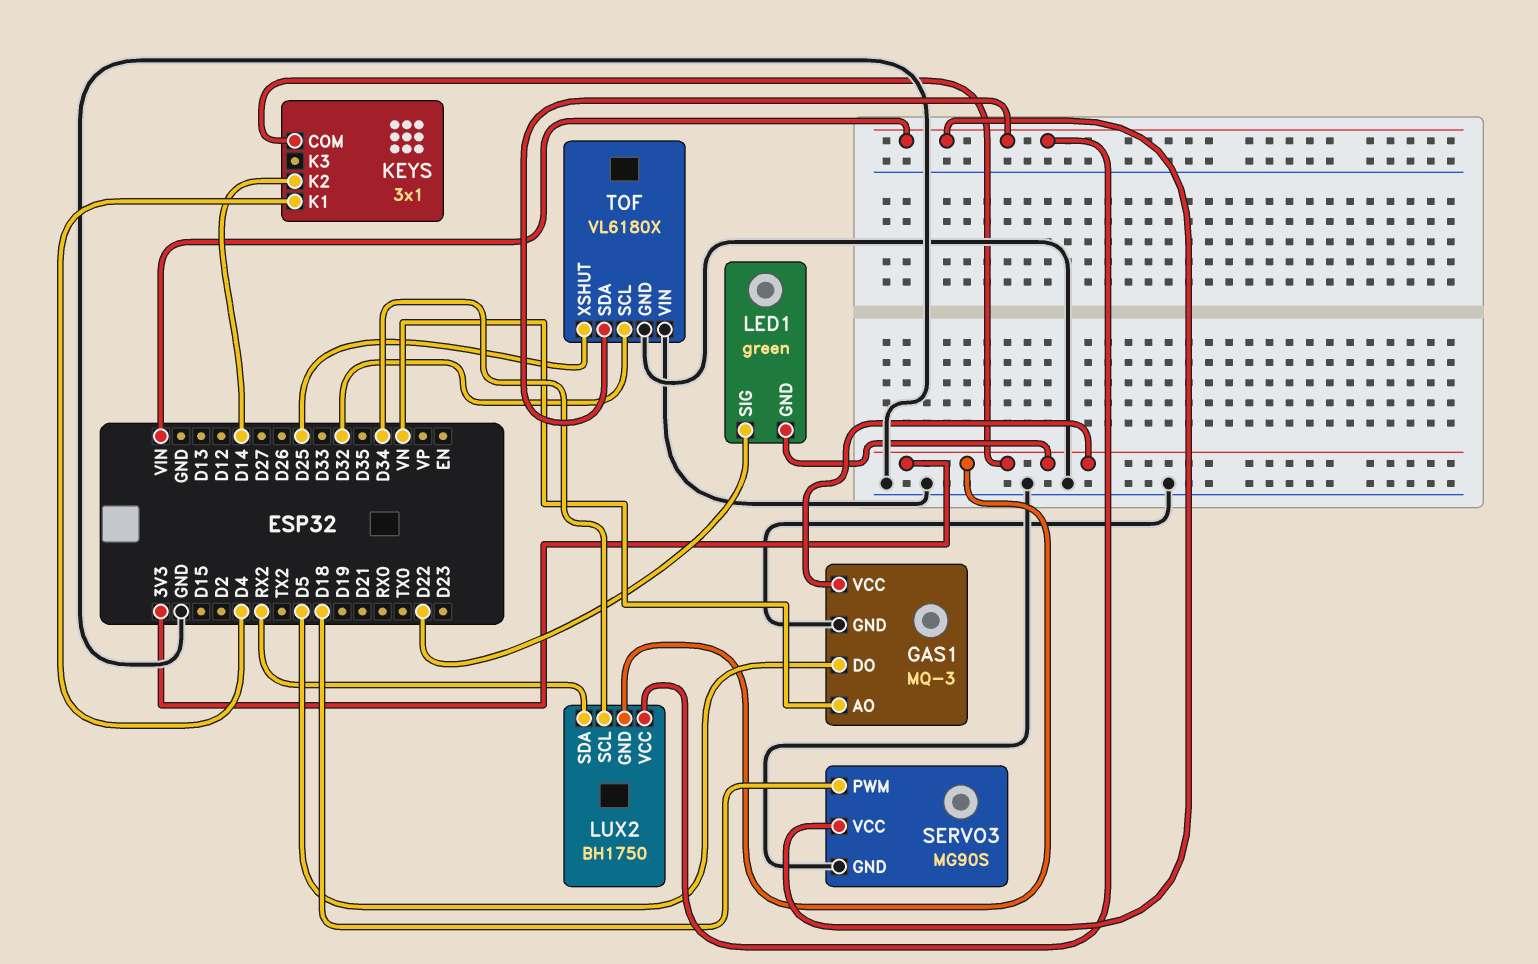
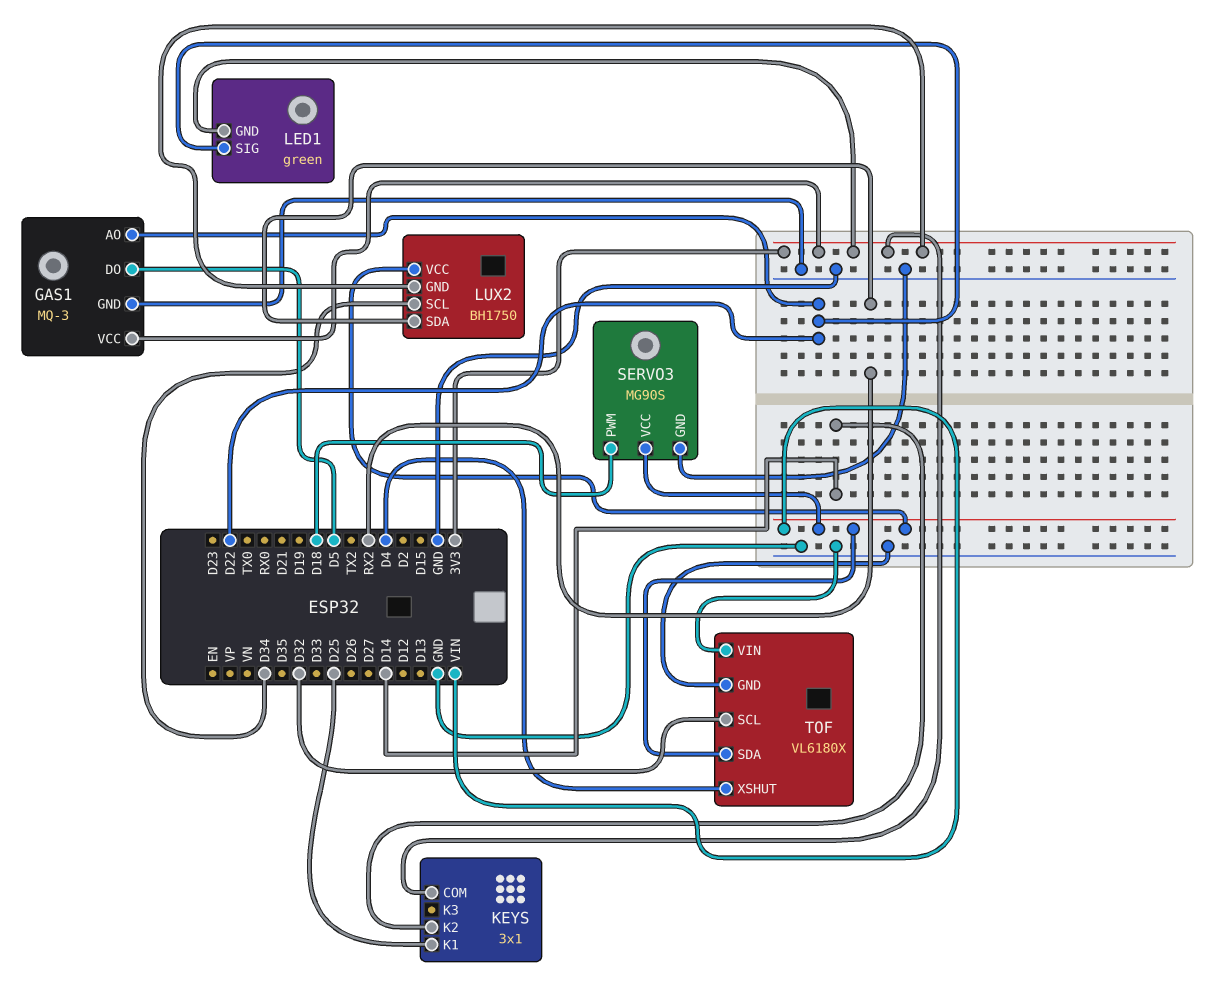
GAS1 pin AO: VN -> D22
KEYS pin K1: D4 -> D25
TOF pin XSHUT: D25 -> D4

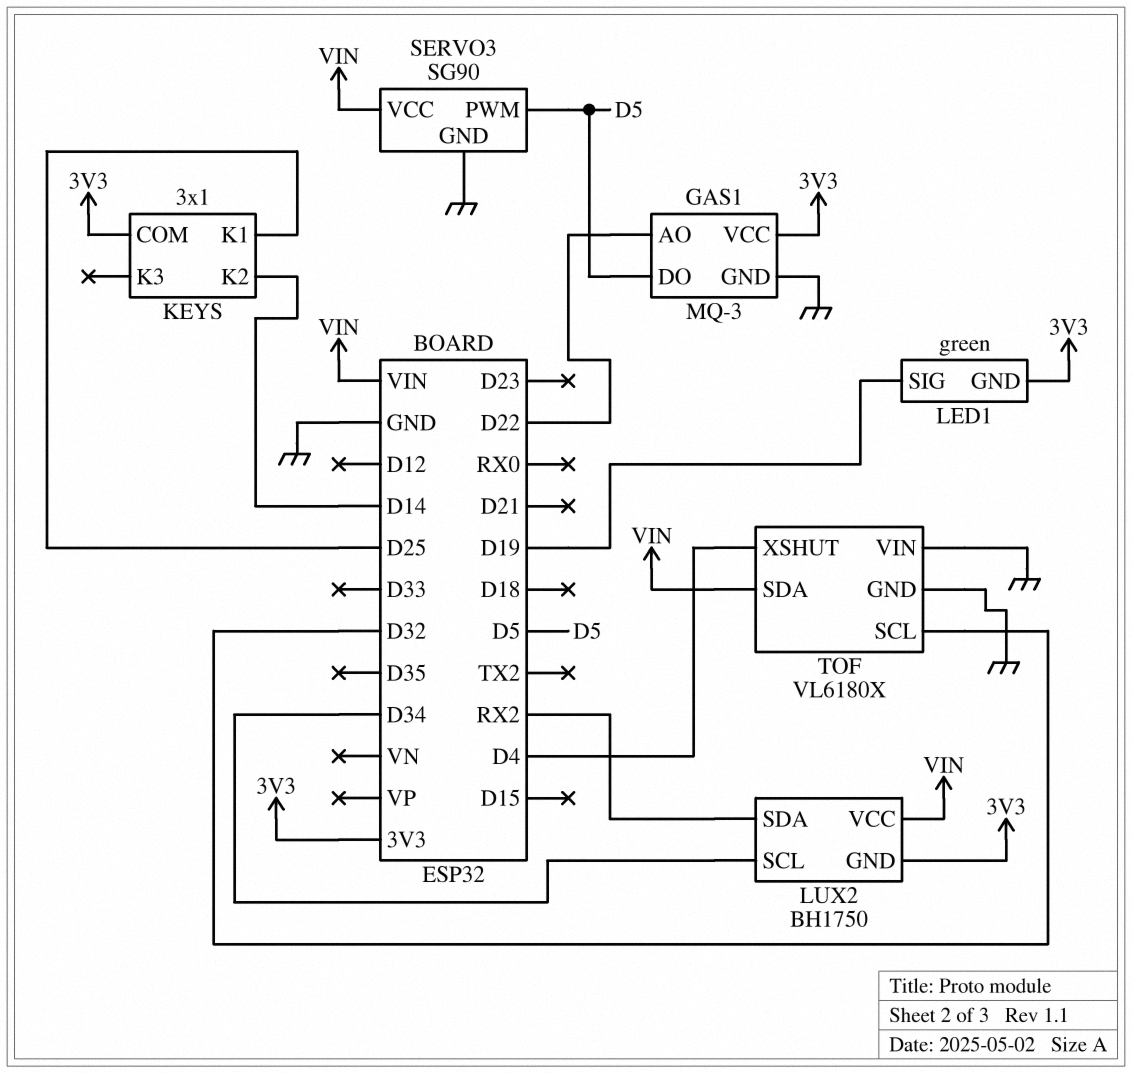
LED1 pin SIG: D22 -> D19
SERVO3: MG90S -> SG90
SERVO3 pin PWM: D18 -> D5

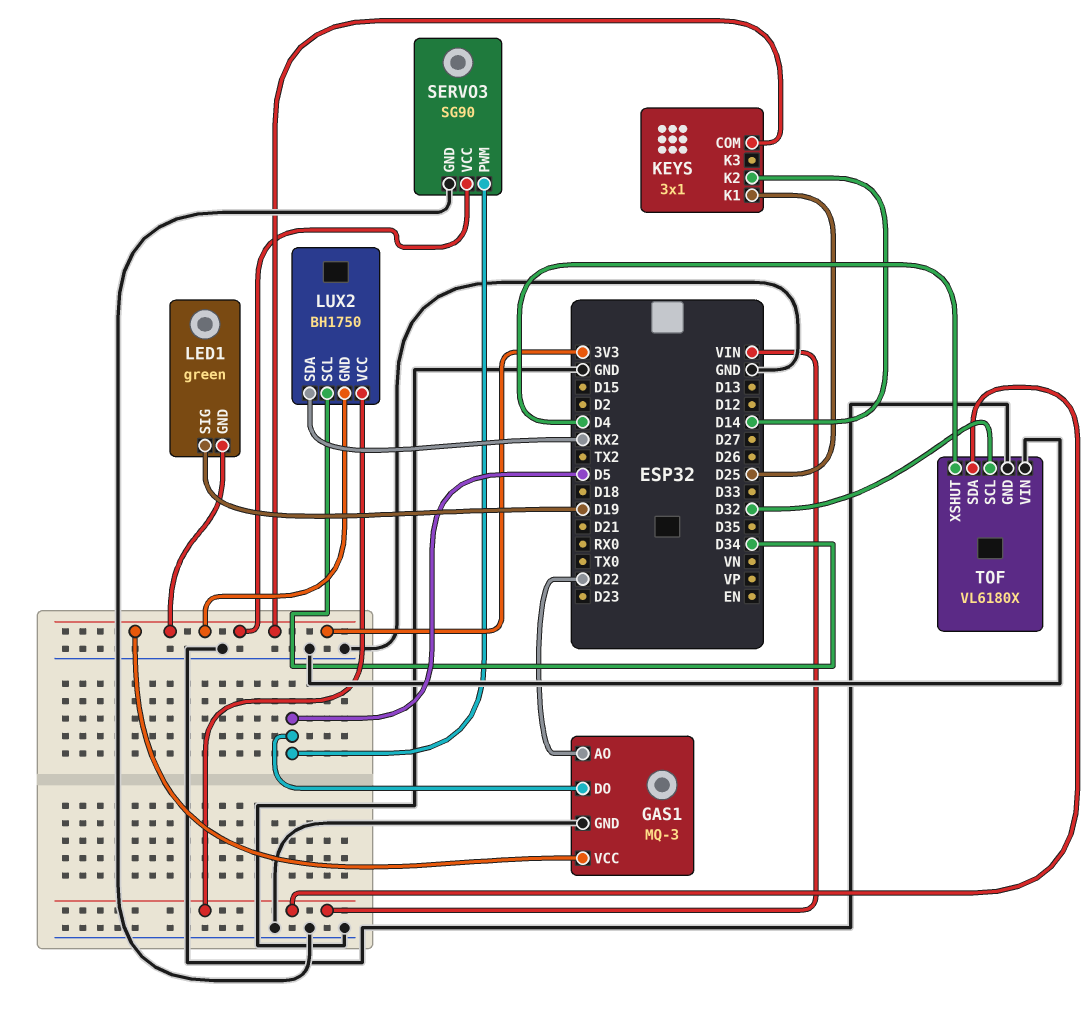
SERVO3 pin VCC: VIN -> 3V3

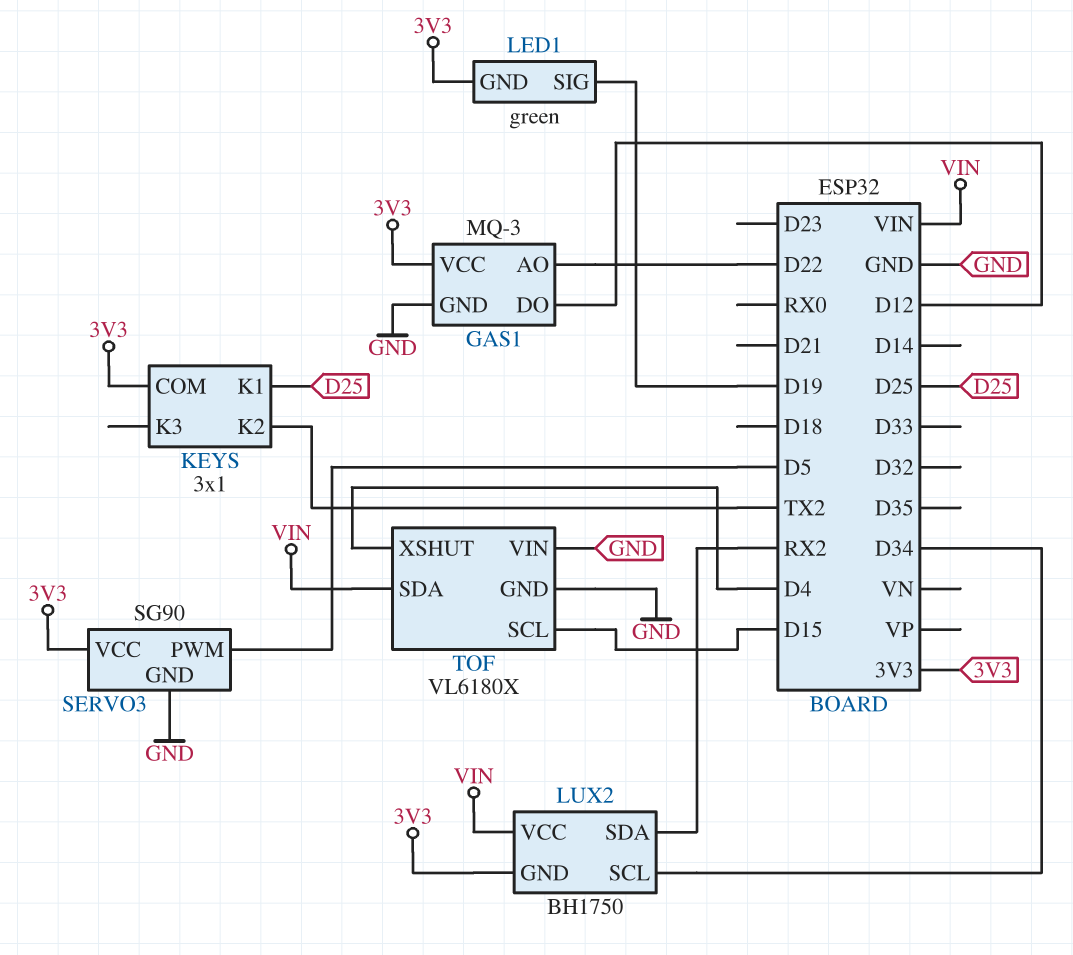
GAS1 pin DO: D5 -> D12
KEYS pin K2: D14 -> TX2
TOF pin SCL: D32 -> D15

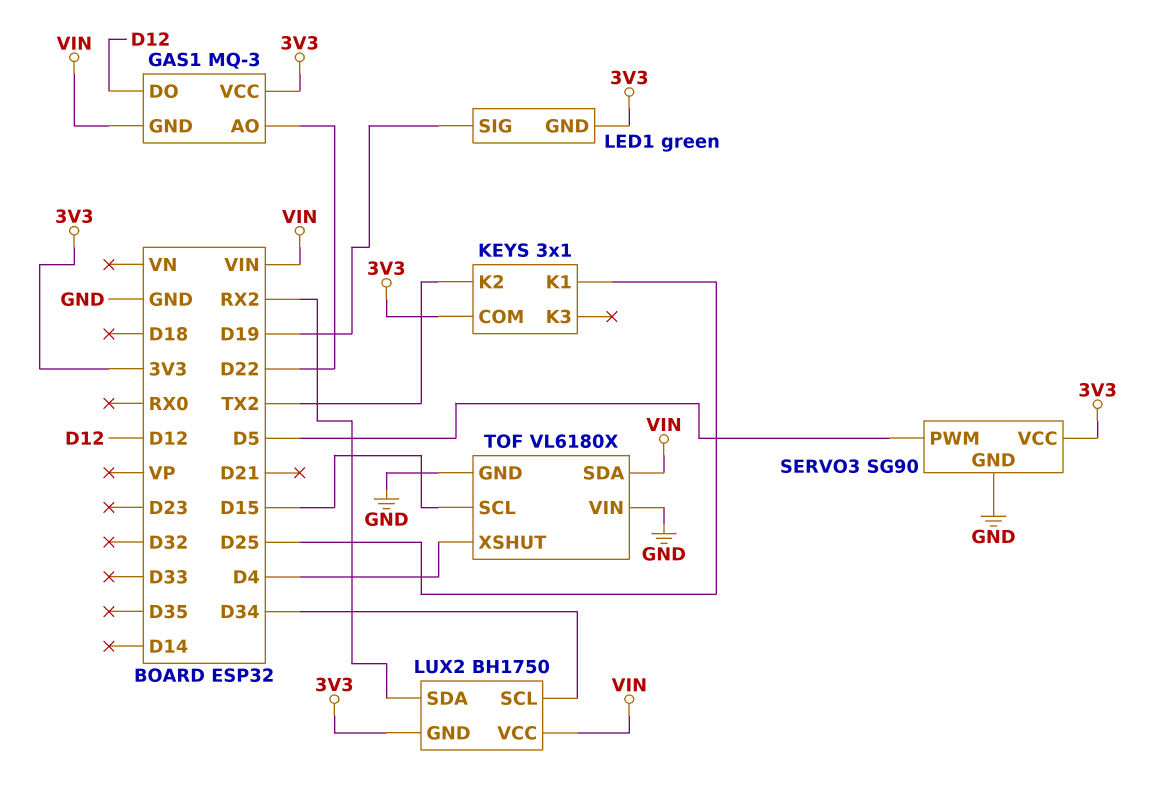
GAS1 pin GND: GND -> VIN

